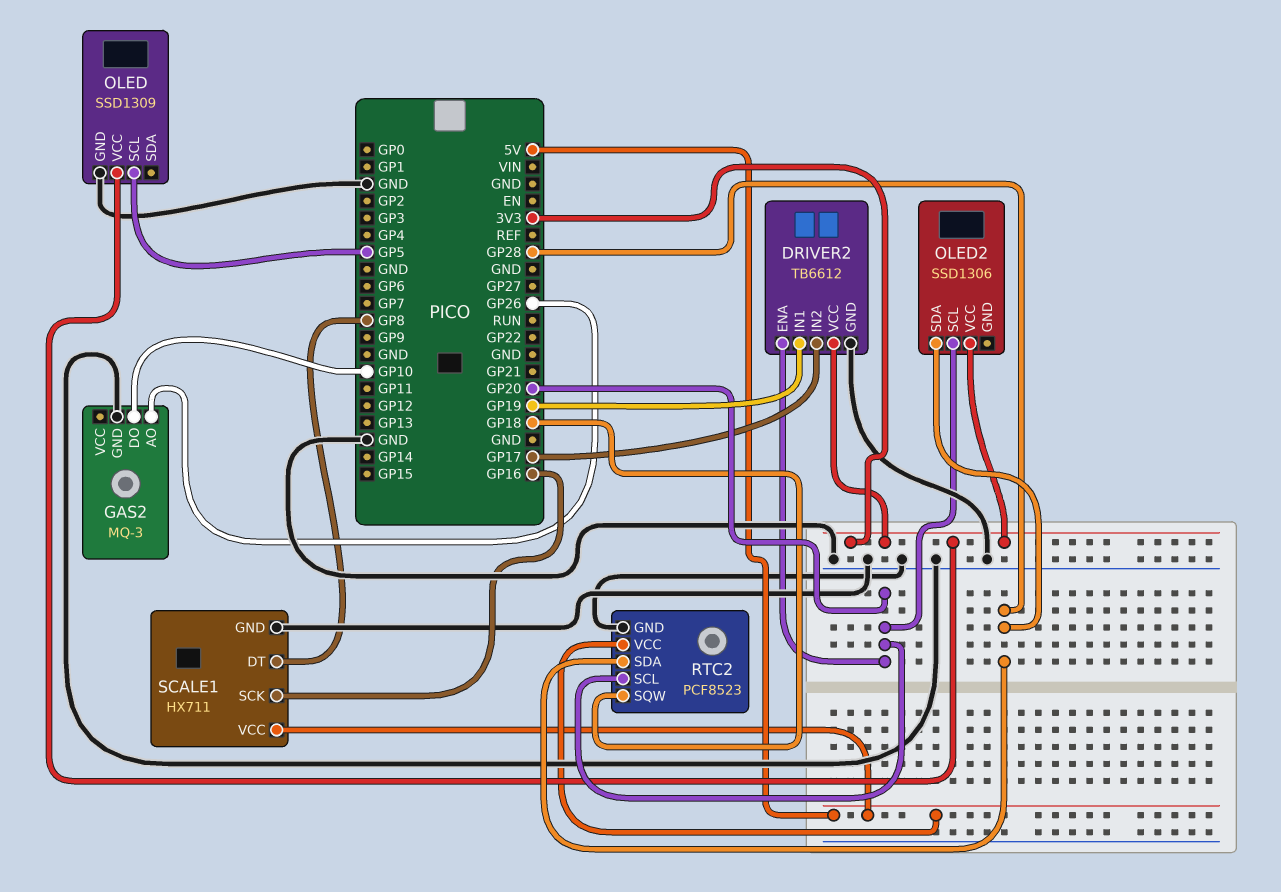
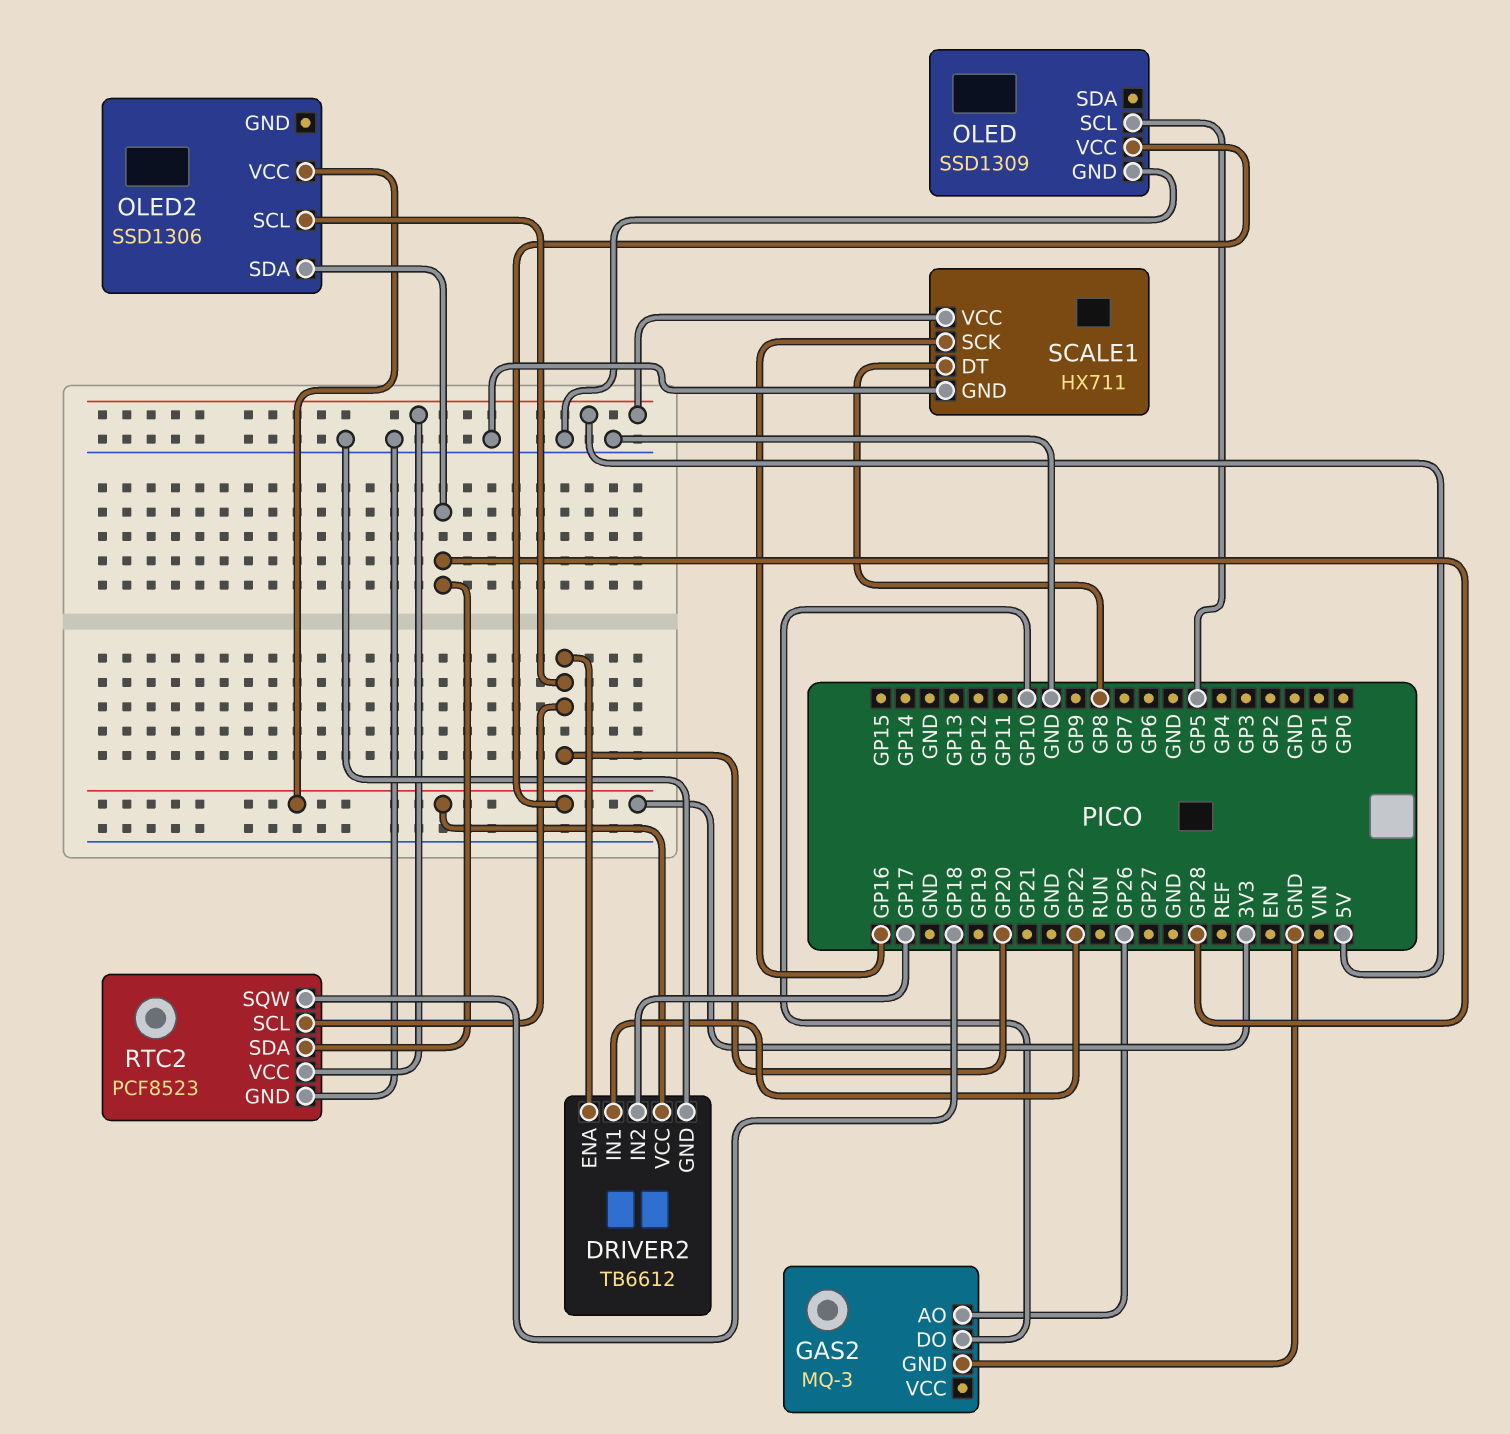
DRIVER2 pin IN1: GP19 -> GP22

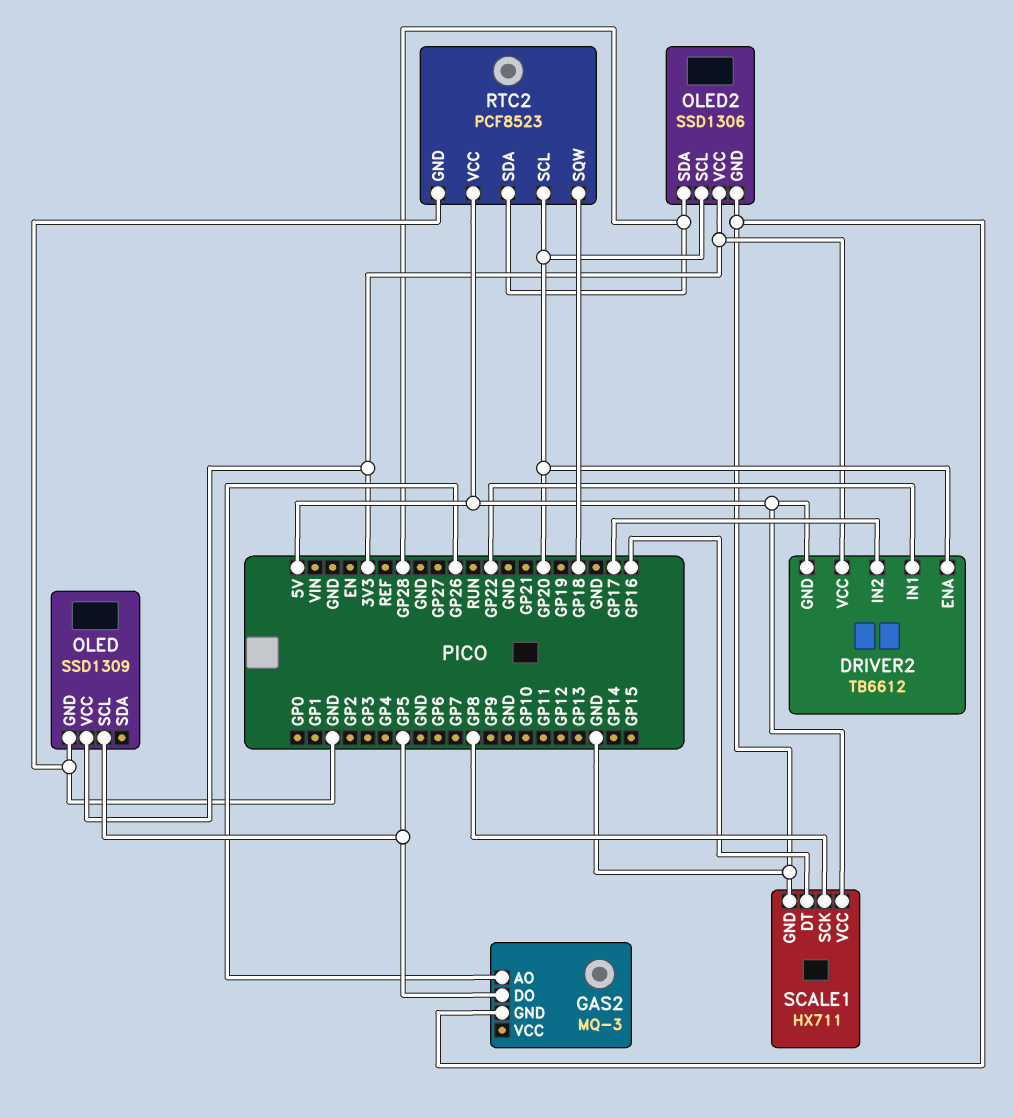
DRIVER2 pin GND: GND -> 5V
GAS2 pin DO: GP10 -> GP5
OLED2 pin GND: none -> GND
SCALE1 pin DT: GP8 -> GP16
SCALE1 pin SCK: GP16 -> GP8

